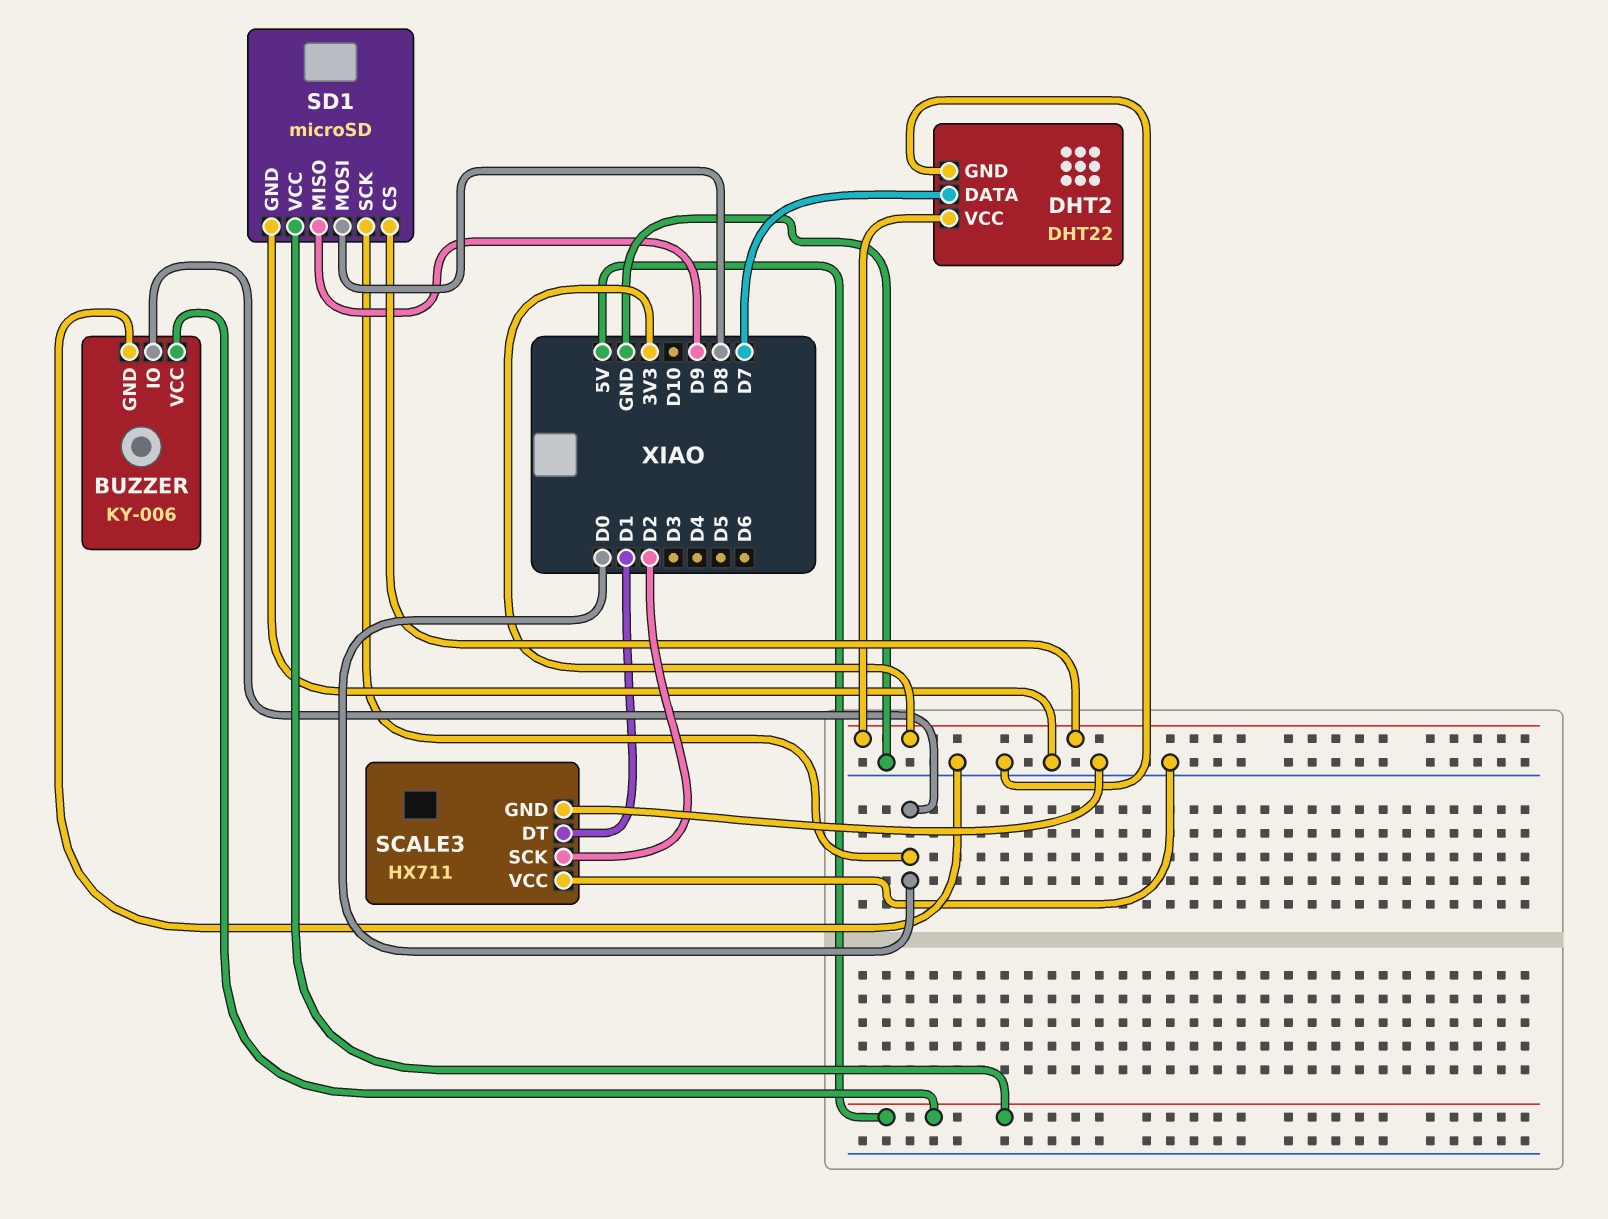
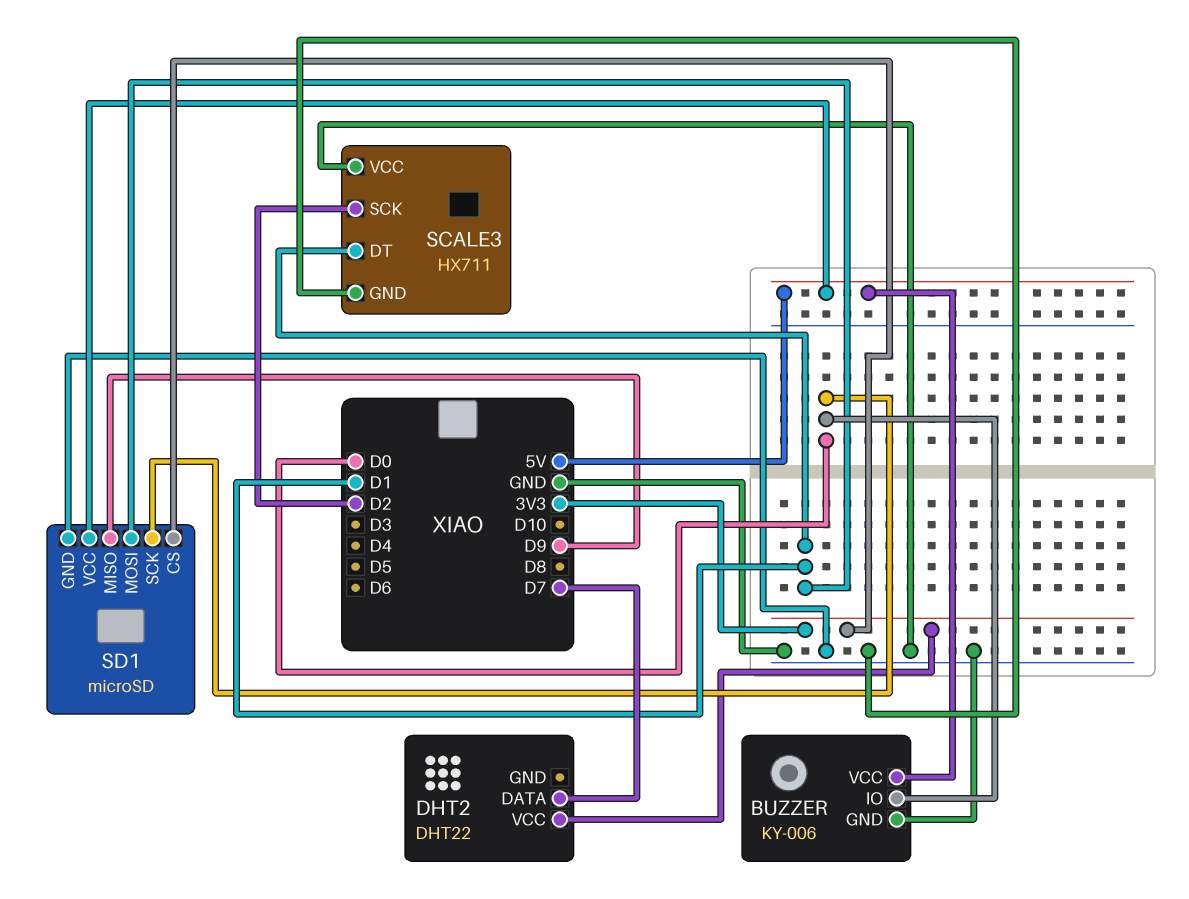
DHT2 pin GND: GND -> none
SD1 pin MOSI: D8 -> D1

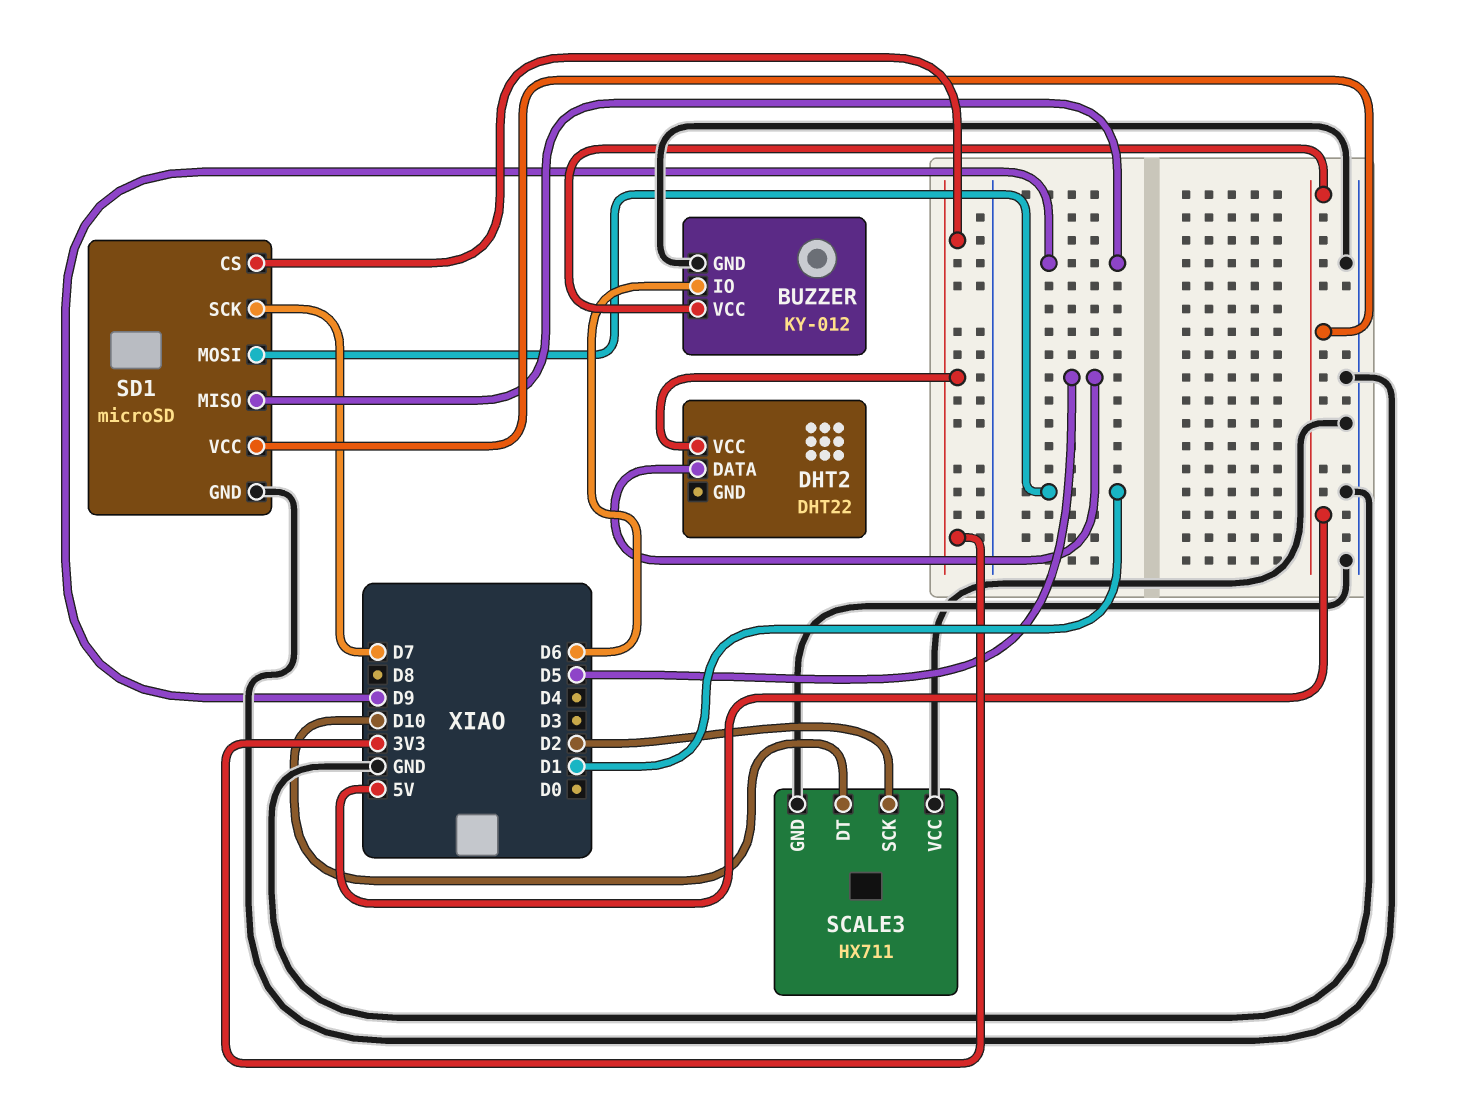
BUZZER: KY-006 -> KY-012
BUZZER pin IO: D0 -> D6
DHT2 pin DATA: D7 -> D5
SCALE3 pin DT: D1 -> D10
SD1 pin SCK: D0 -> D7

